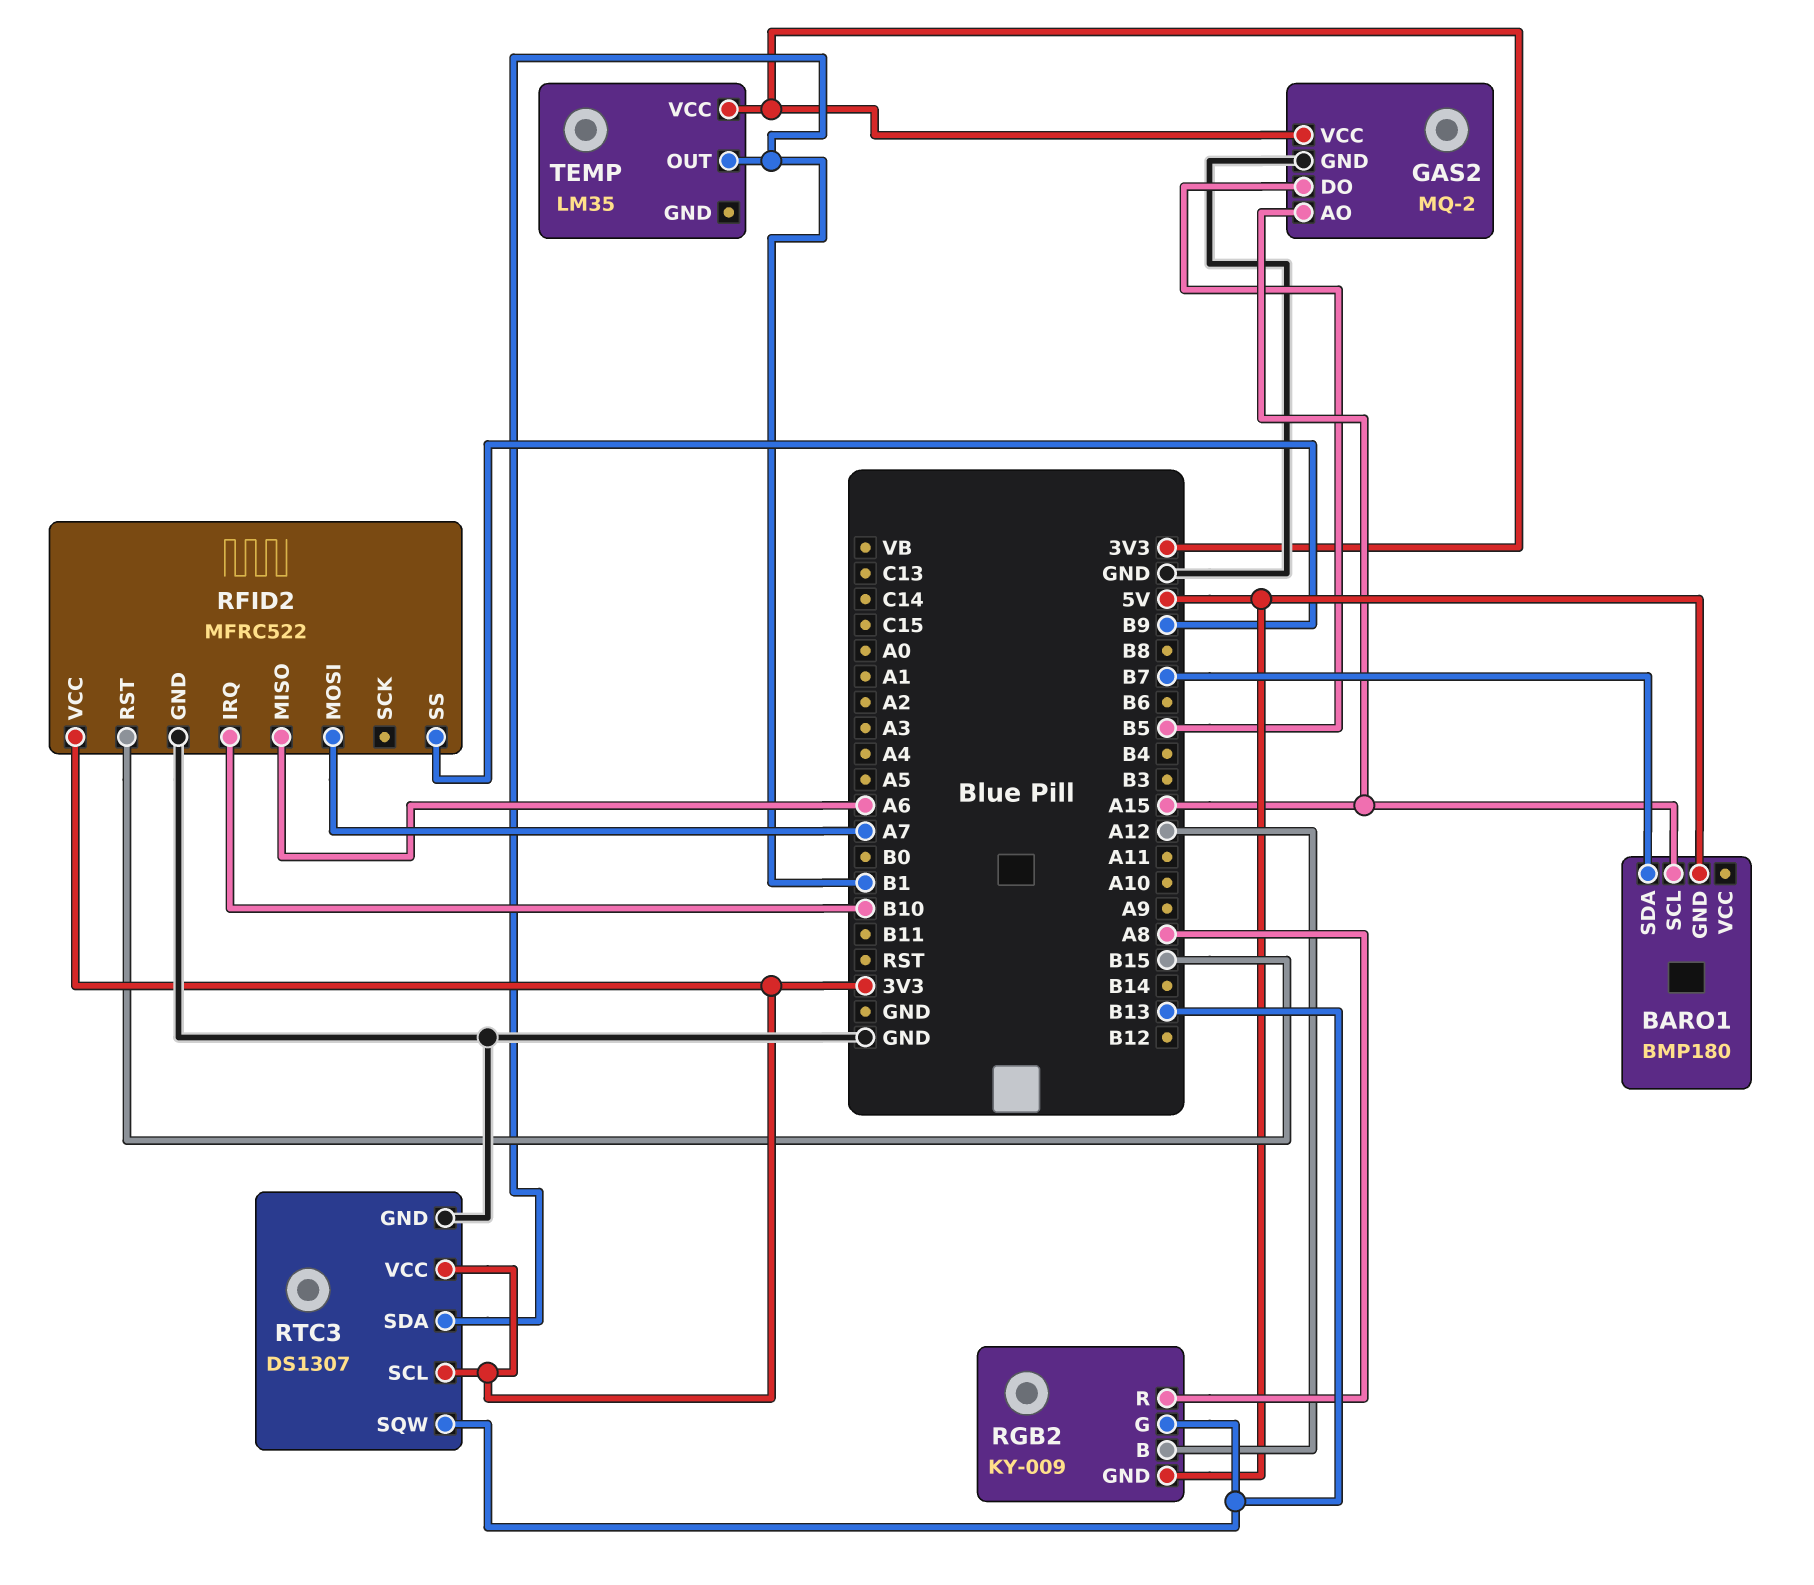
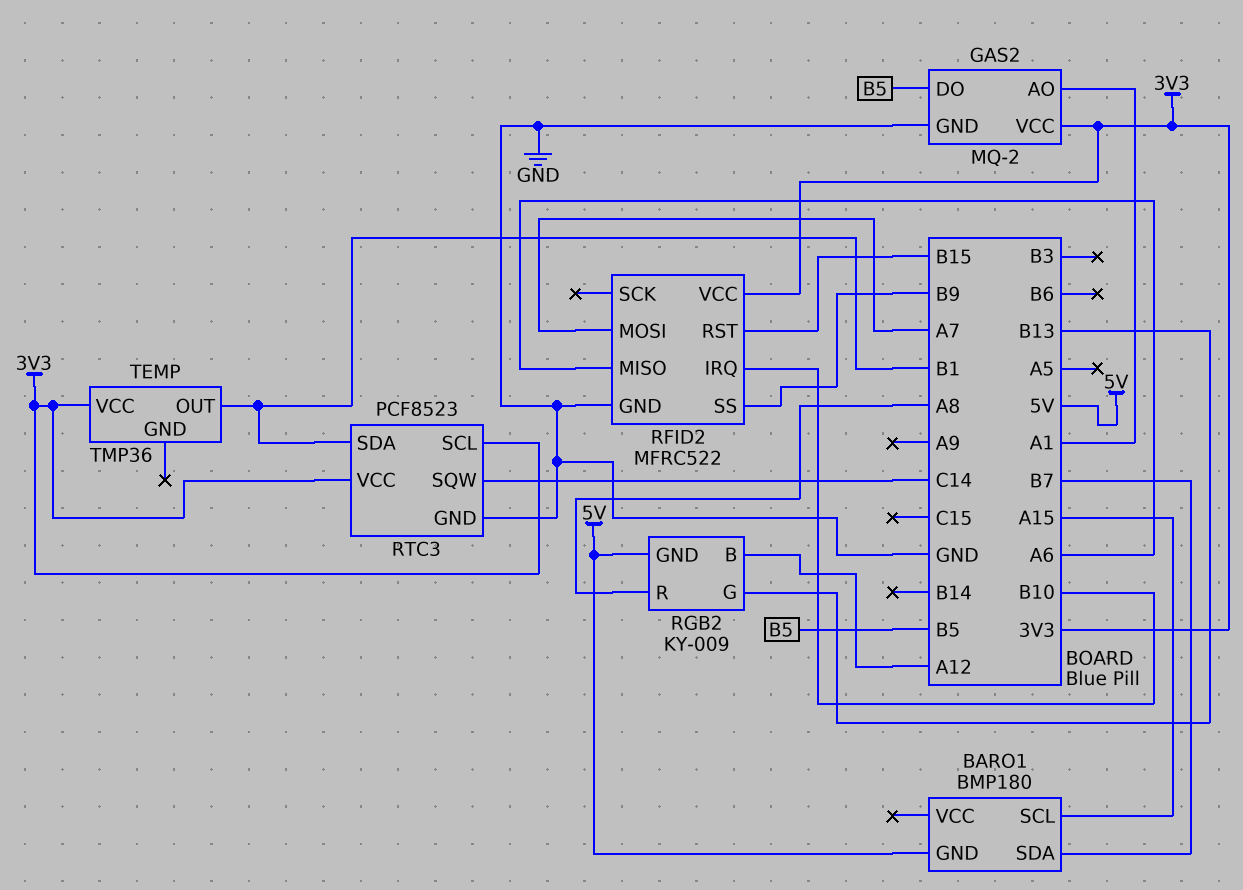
GAS2 pin AO: A15 -> A1
RTC3: DS1307 -> PCF8523
RTC3 pin SQW: B13 -> C14
TEMP: LM35 -> TMP36

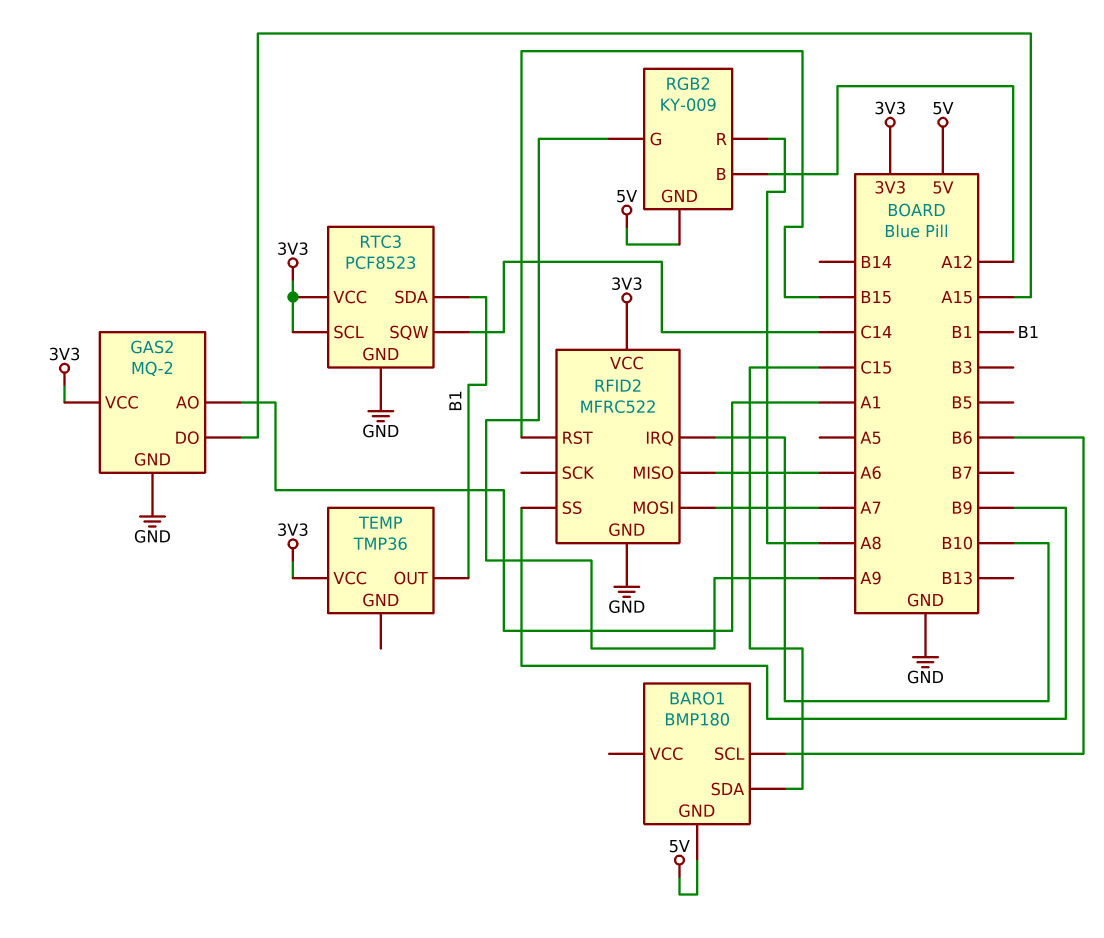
BARO1 pin SCL: A15 -> B6
BARO1 pin SDA: B7 -> C15
GAS2 pin DO: B5 -> A15
RGB2 pin G: B13 -> A9

